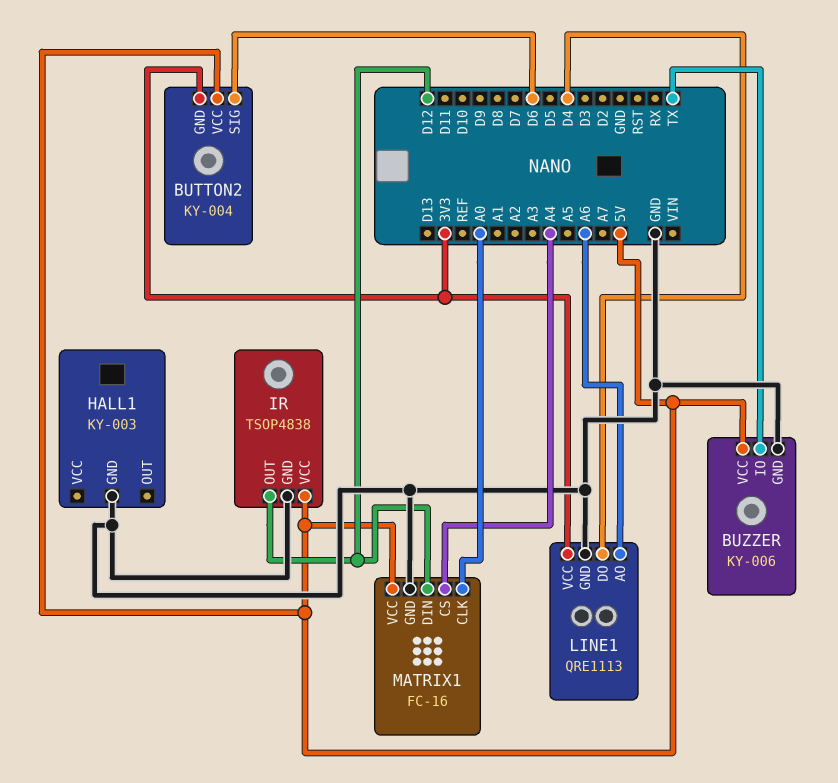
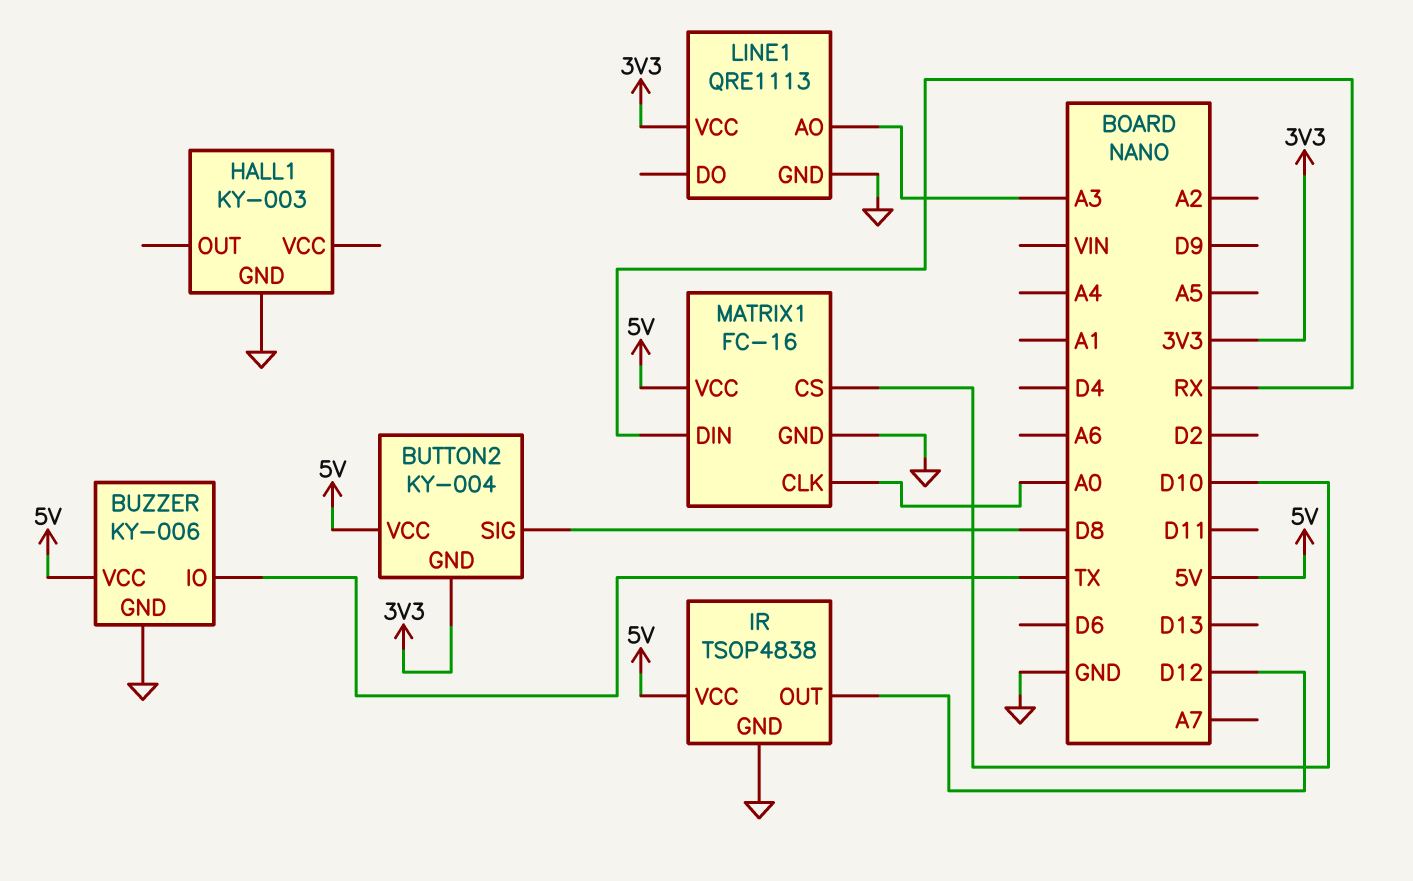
BUTTON2 pin SIG: D6 -> D8
LINE1 pin AO: A6 -> A3
LINE1 pin DO: D4 -> none
MATRIX1 pin CS: A4 -> D10
MATRIX1 pin DIN: D12 -> RX

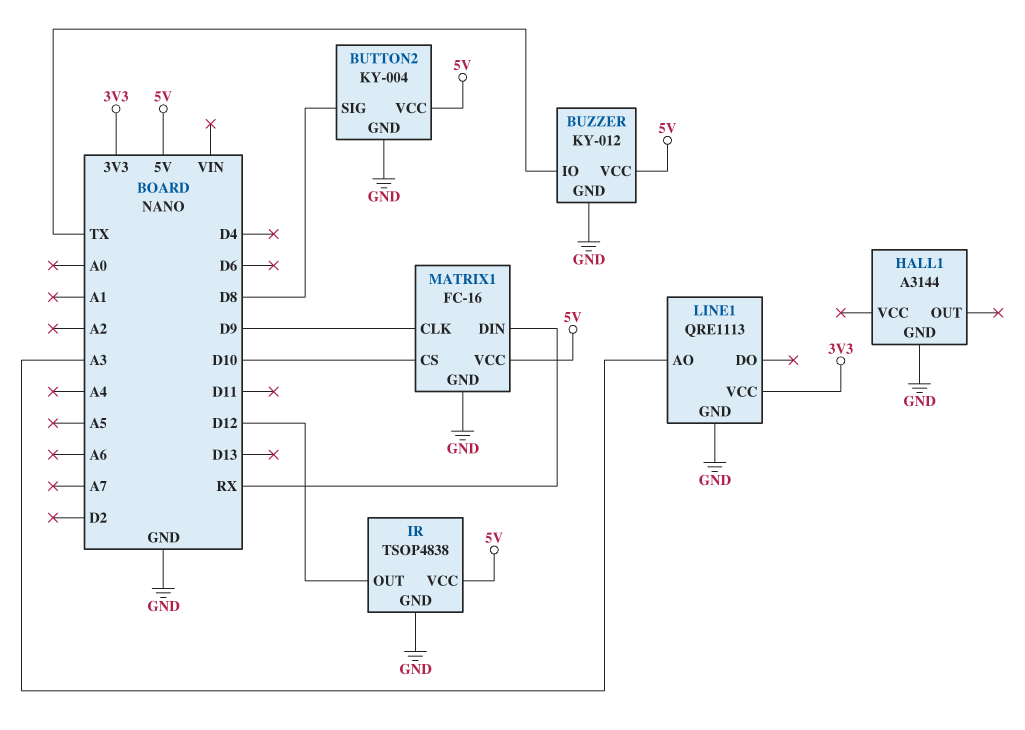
BUTTON2 pin GND: 3V3 -> GND
BUZZER: KY-006 -> KY-012
HALL1: KY-003 -> A3144
MATRIX1 pin CLK: A0 -> D9

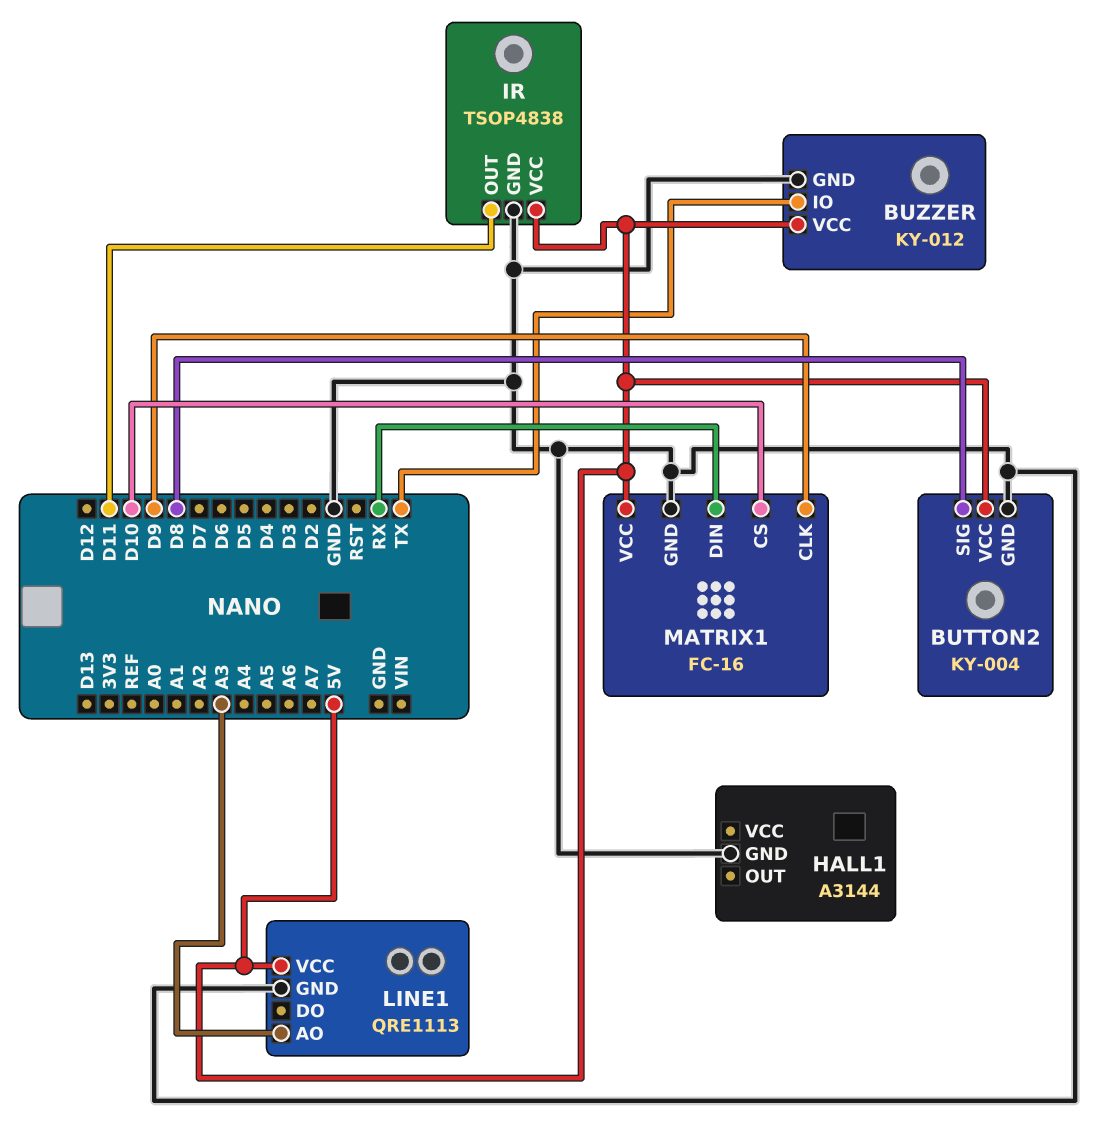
IR pin OUT: D12 -> D11
LINE1 pin VCC: 3V3 -> 5V

